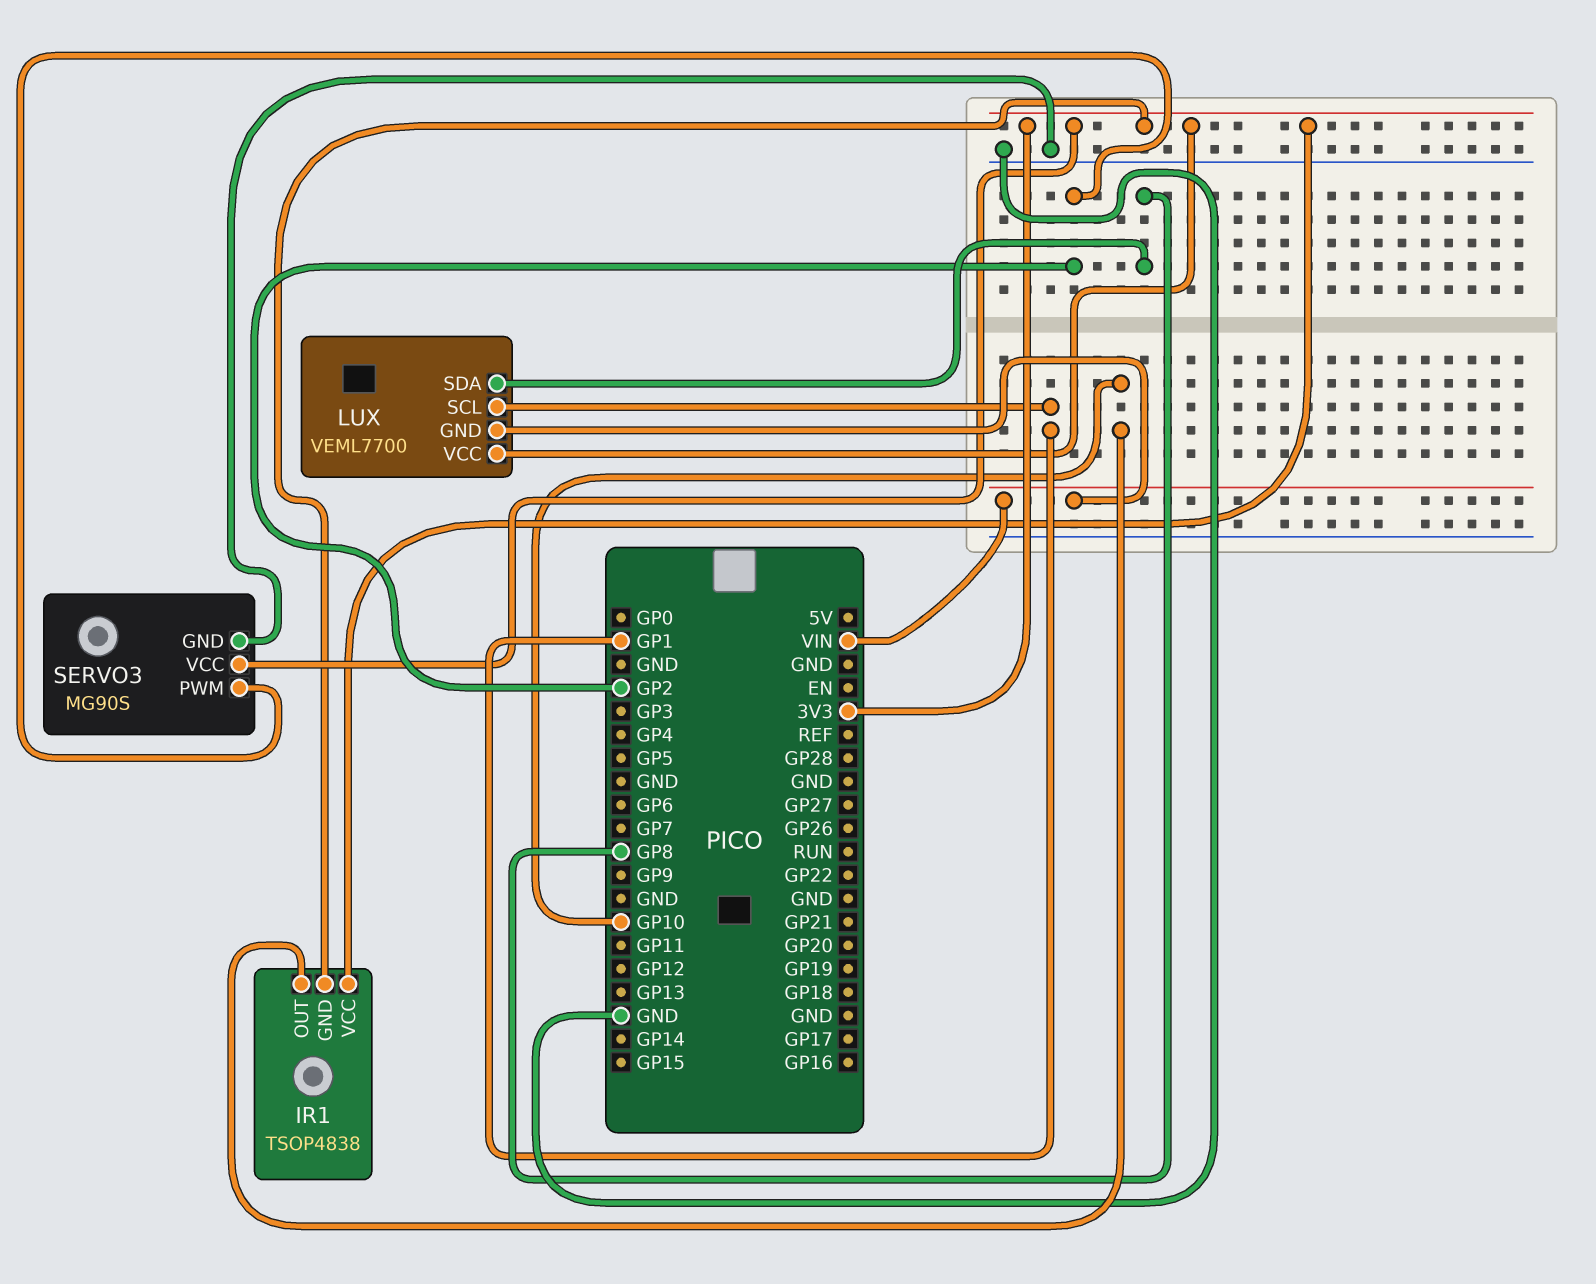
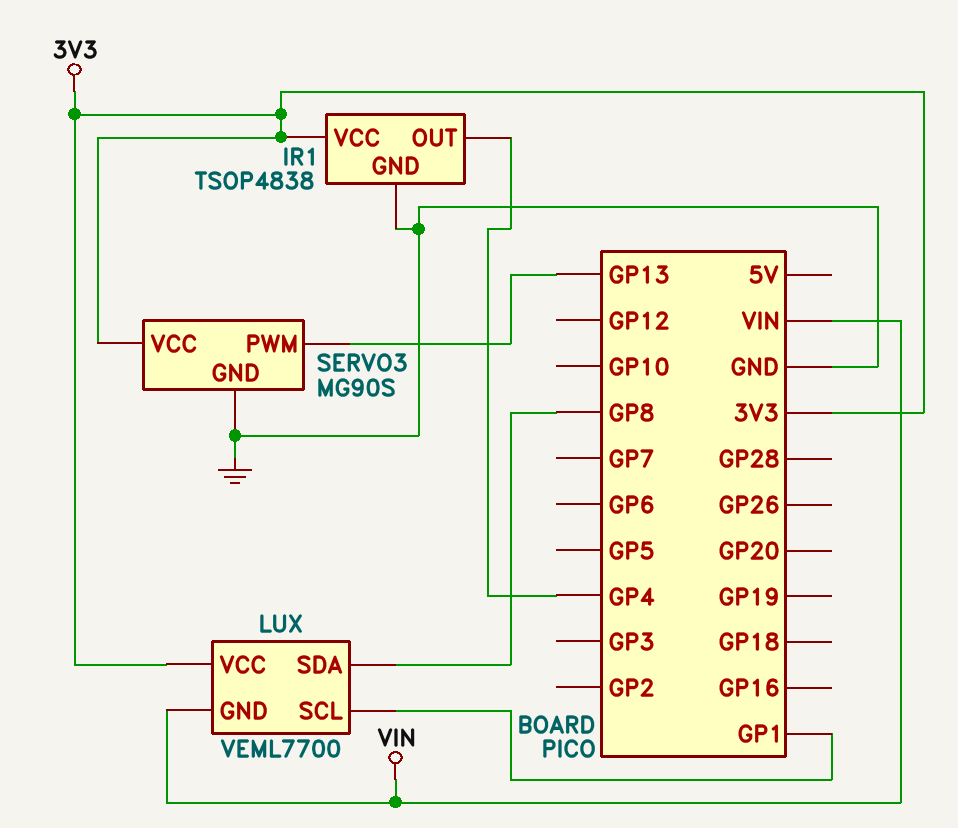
IR1 pin GND: 3V3 -> GND
IR1 pin OUT: GP10 -> GP4
SERVO3 pin PWM: GP2 -> GP13

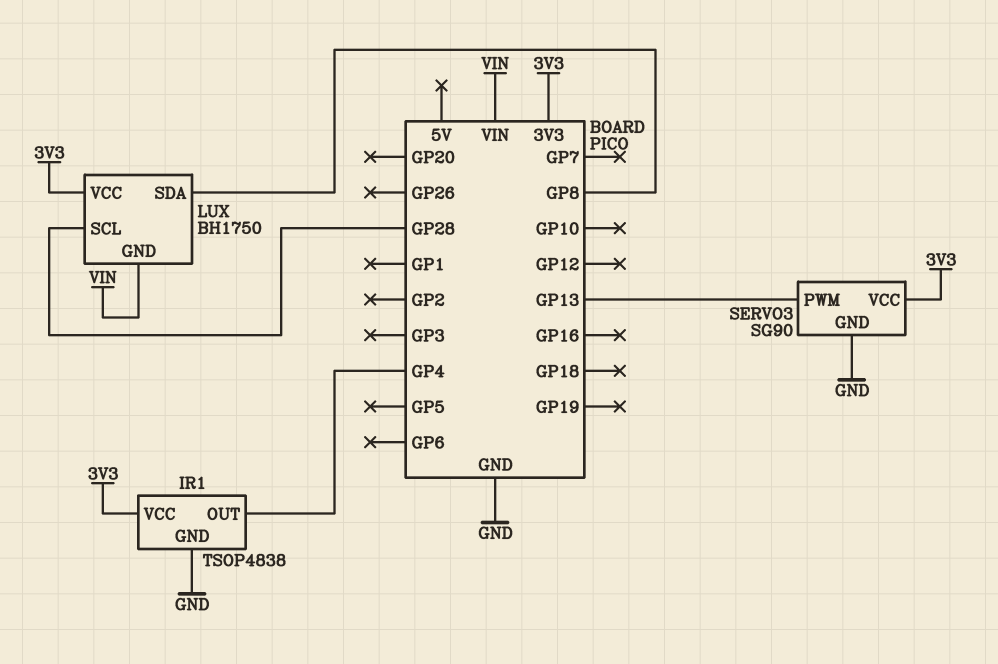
LUX: VEML7700 -> BH1750
LUX pin SCL: GP1 -> GP28
SERVO3: MG90S -> SG90

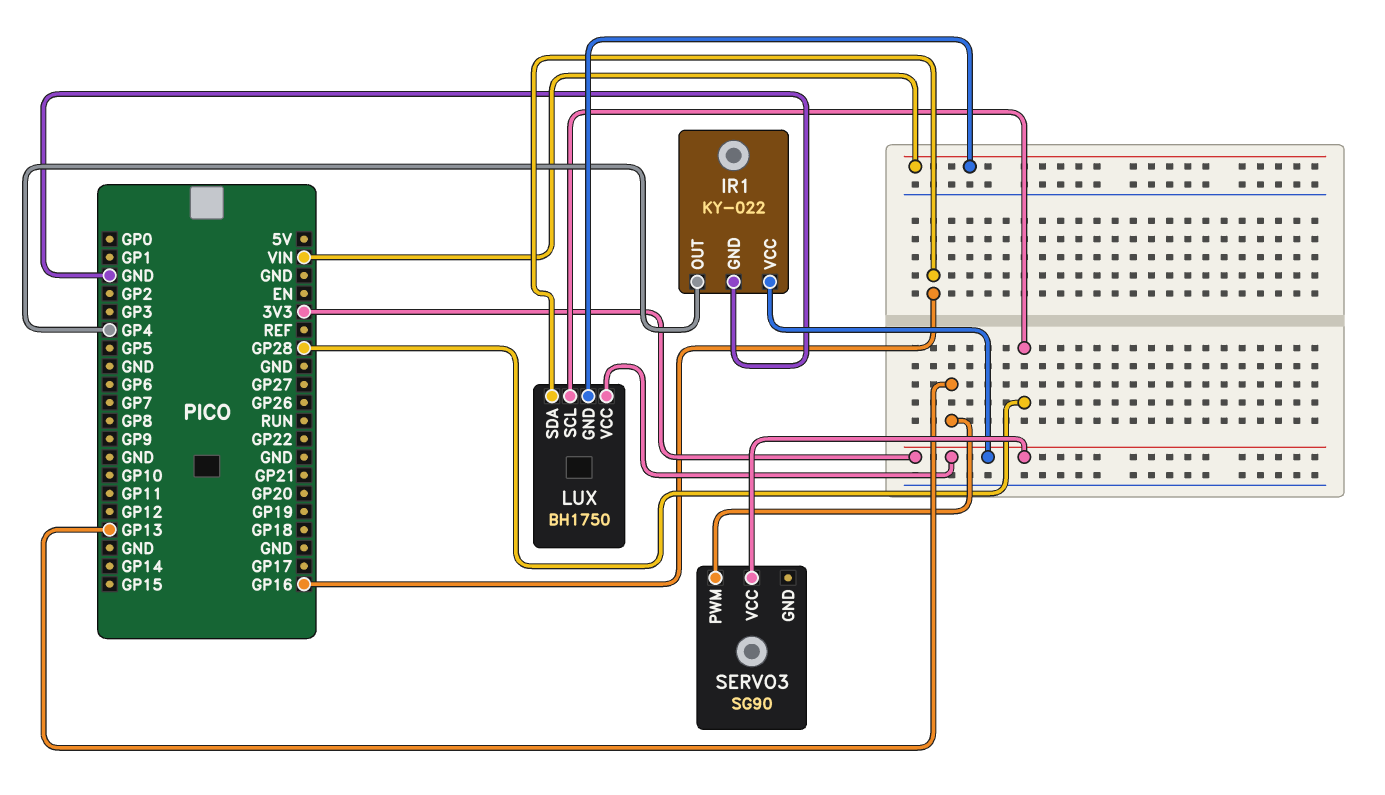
IR1: TSOP4838 -> KY-022
LUX pin SDA: GP8 -> GP16
SERVO3 pin GND: GND -> none

